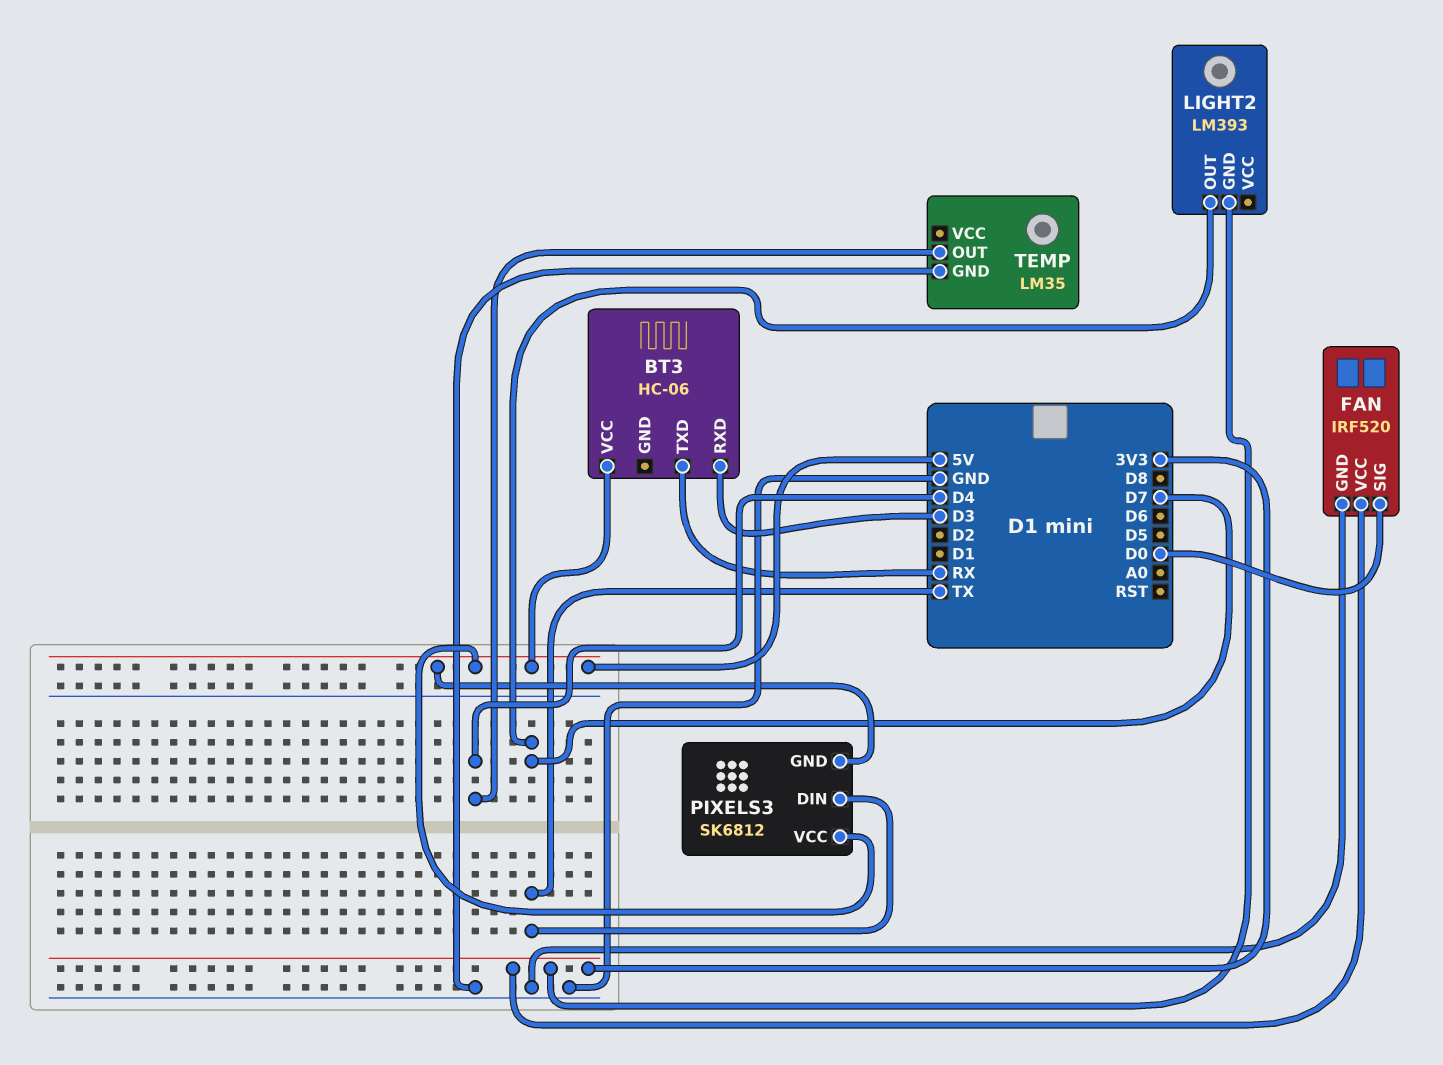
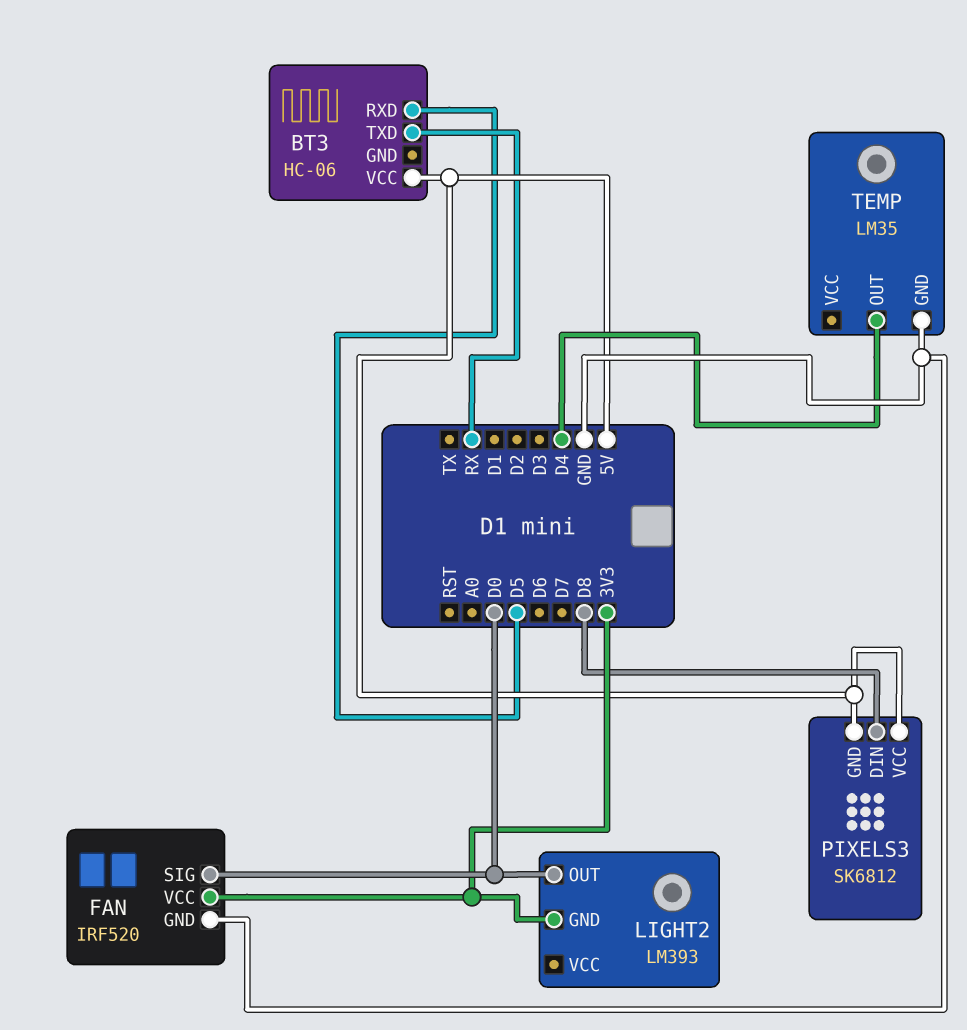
BT3 pin RXD: D3 -> D5
LIGHT2 pin OUT: D7 -> D0
PIXELS3 pin DIN: TX -> D8

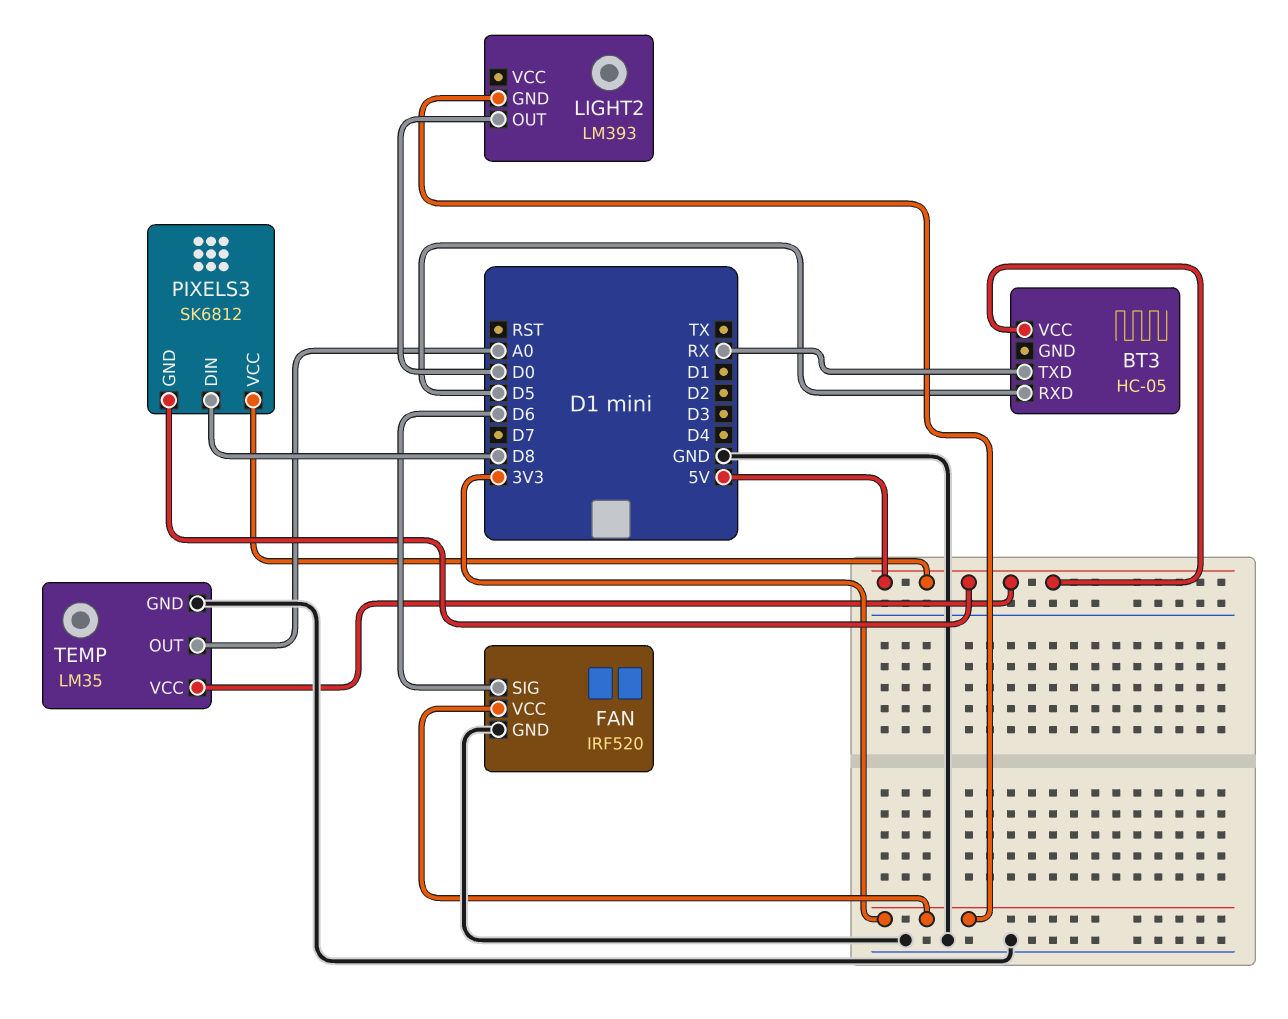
BT3: HC-06 -> HC-05
FAN pin SIG: D0 -> D6
TEMP pin OUT: D4 -> A0
TEMP pin VCC: none -> 5V

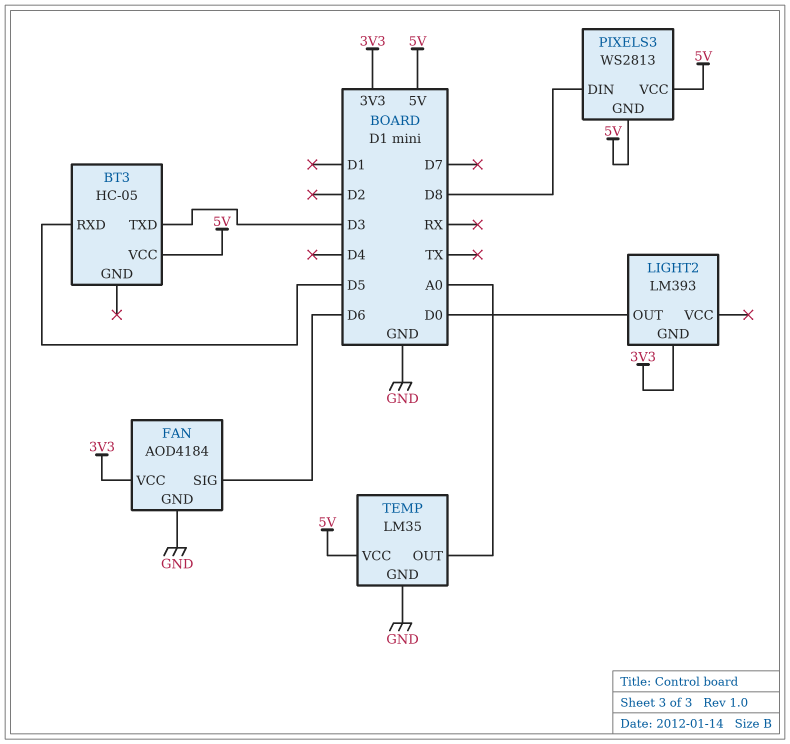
BT3 pin TXD: RX -> D3
FAN: IRF520 -> AOD4184
PIXELS3: SK6812 -> WS2813

